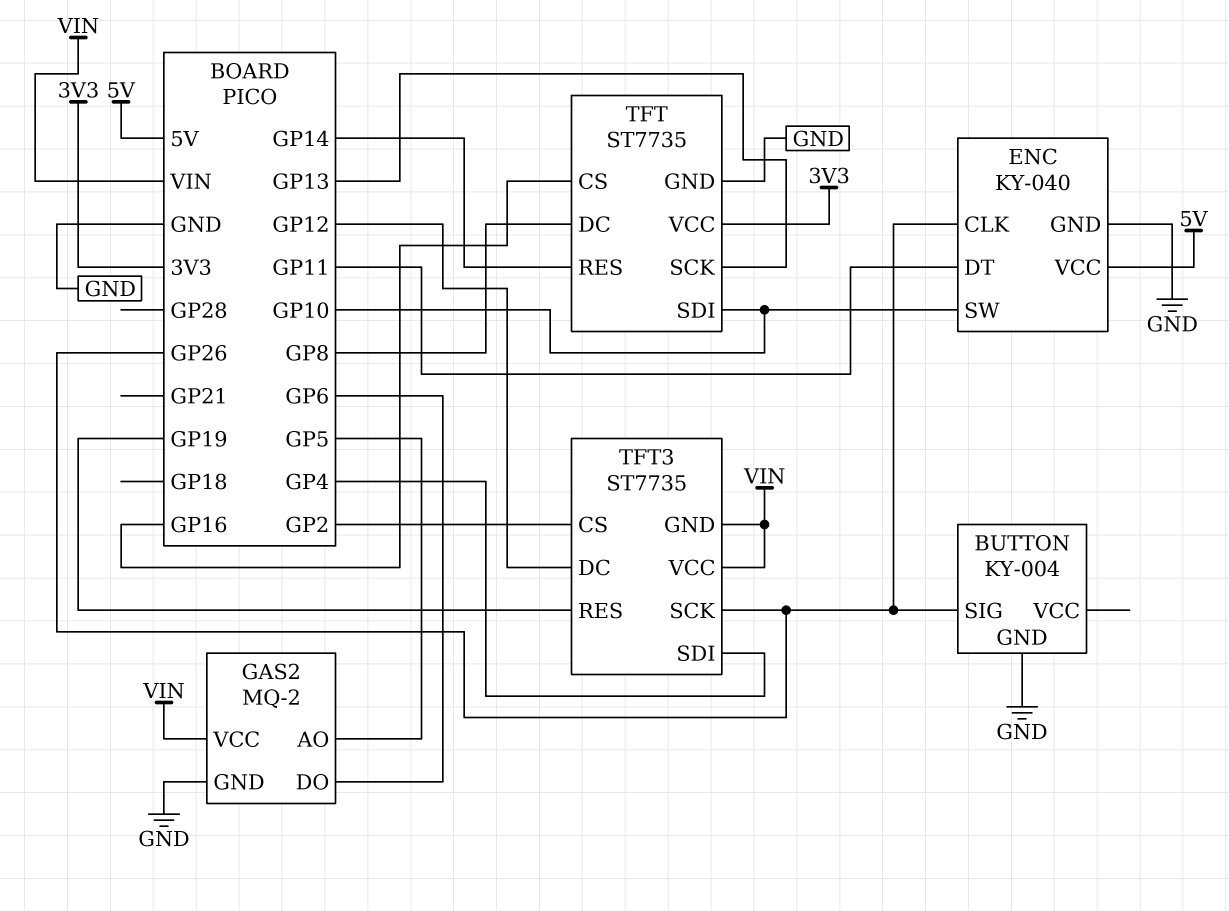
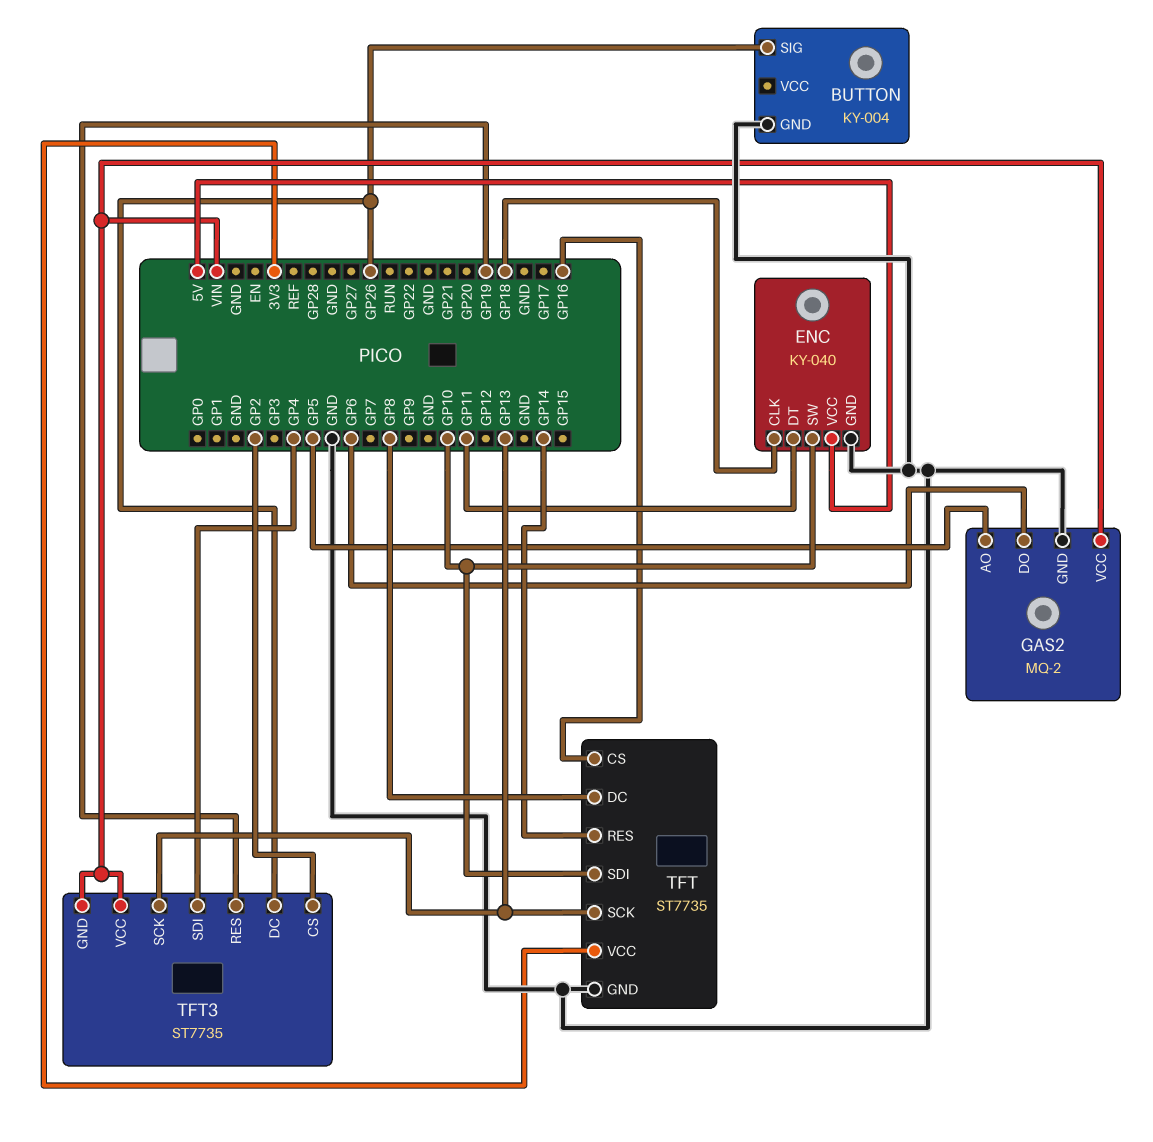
ENC pin CLK: GP26 -> GP18
TFT3 pin DC: GP12 -> GP26
TFT3 pin SCK: GP26 -> GP13

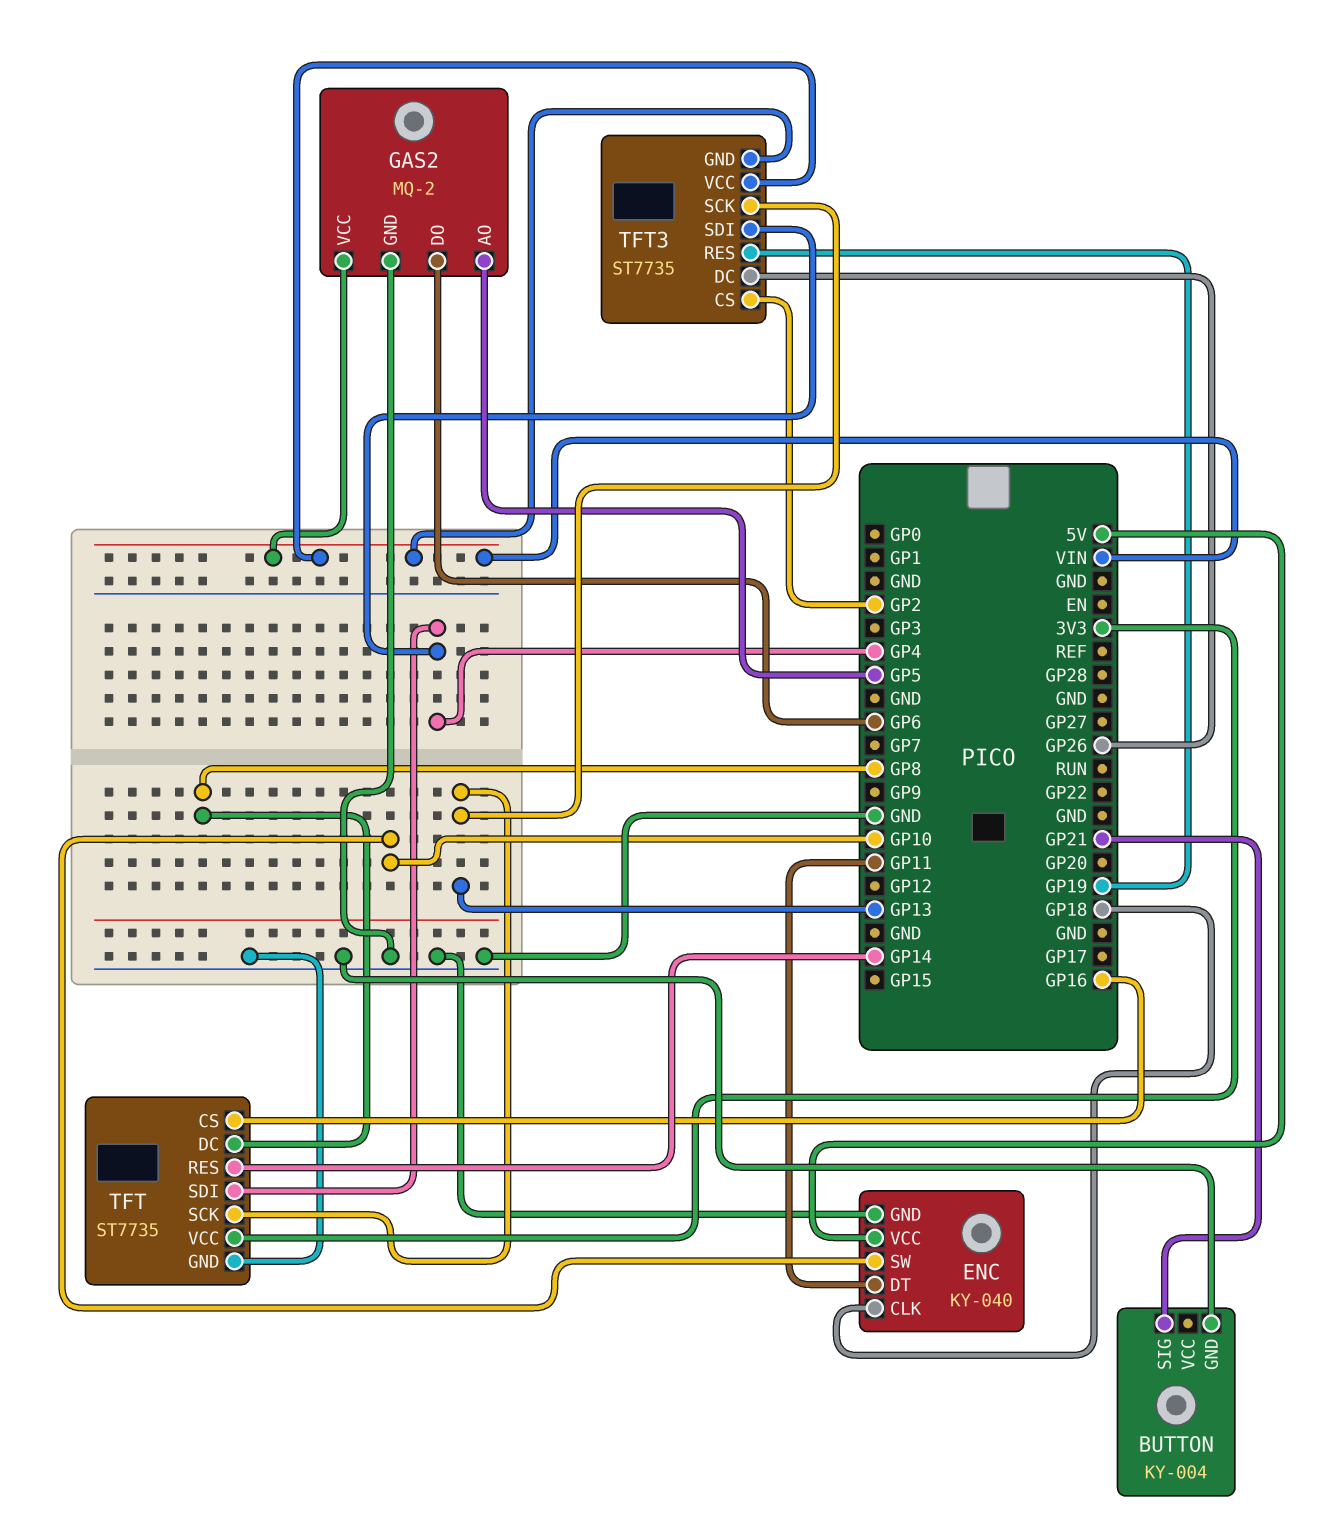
BUTTON pin SIG: GP26 -> GP21
TFT pin SDI: GP10 -> GP4

